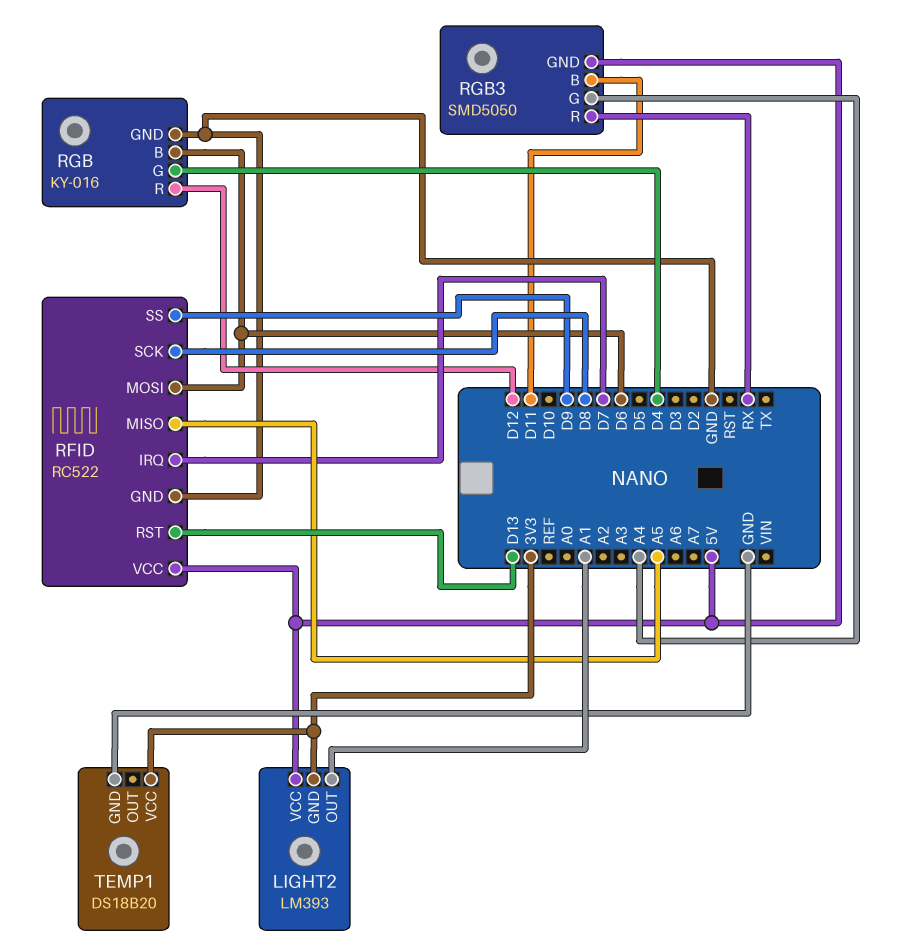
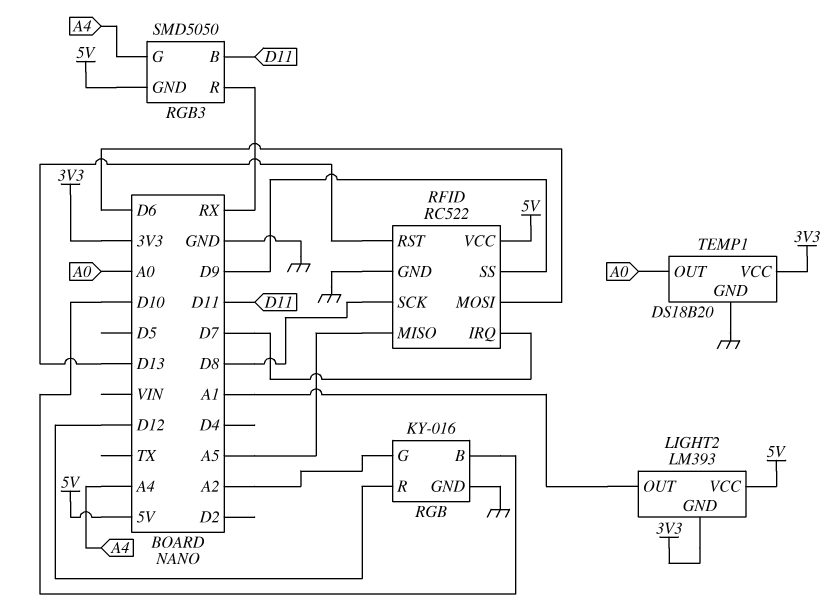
RGB pin B: D6 -> D10
RGB pin G: D4 -> A2
TEMP1 pin OUT: none -> A0

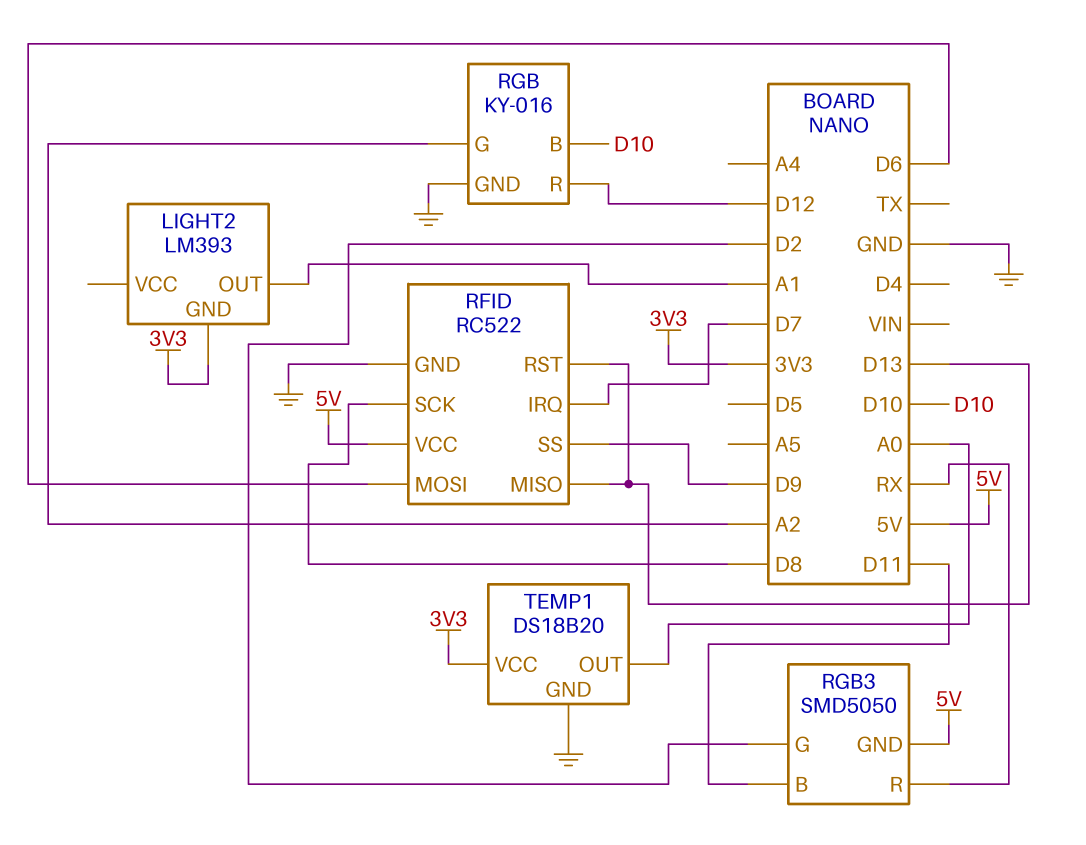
LIGHT2 pin VCC: 5V -> none
RFID pin MISO: A5 -> D13
RGB3 pin G: A4 -> D2

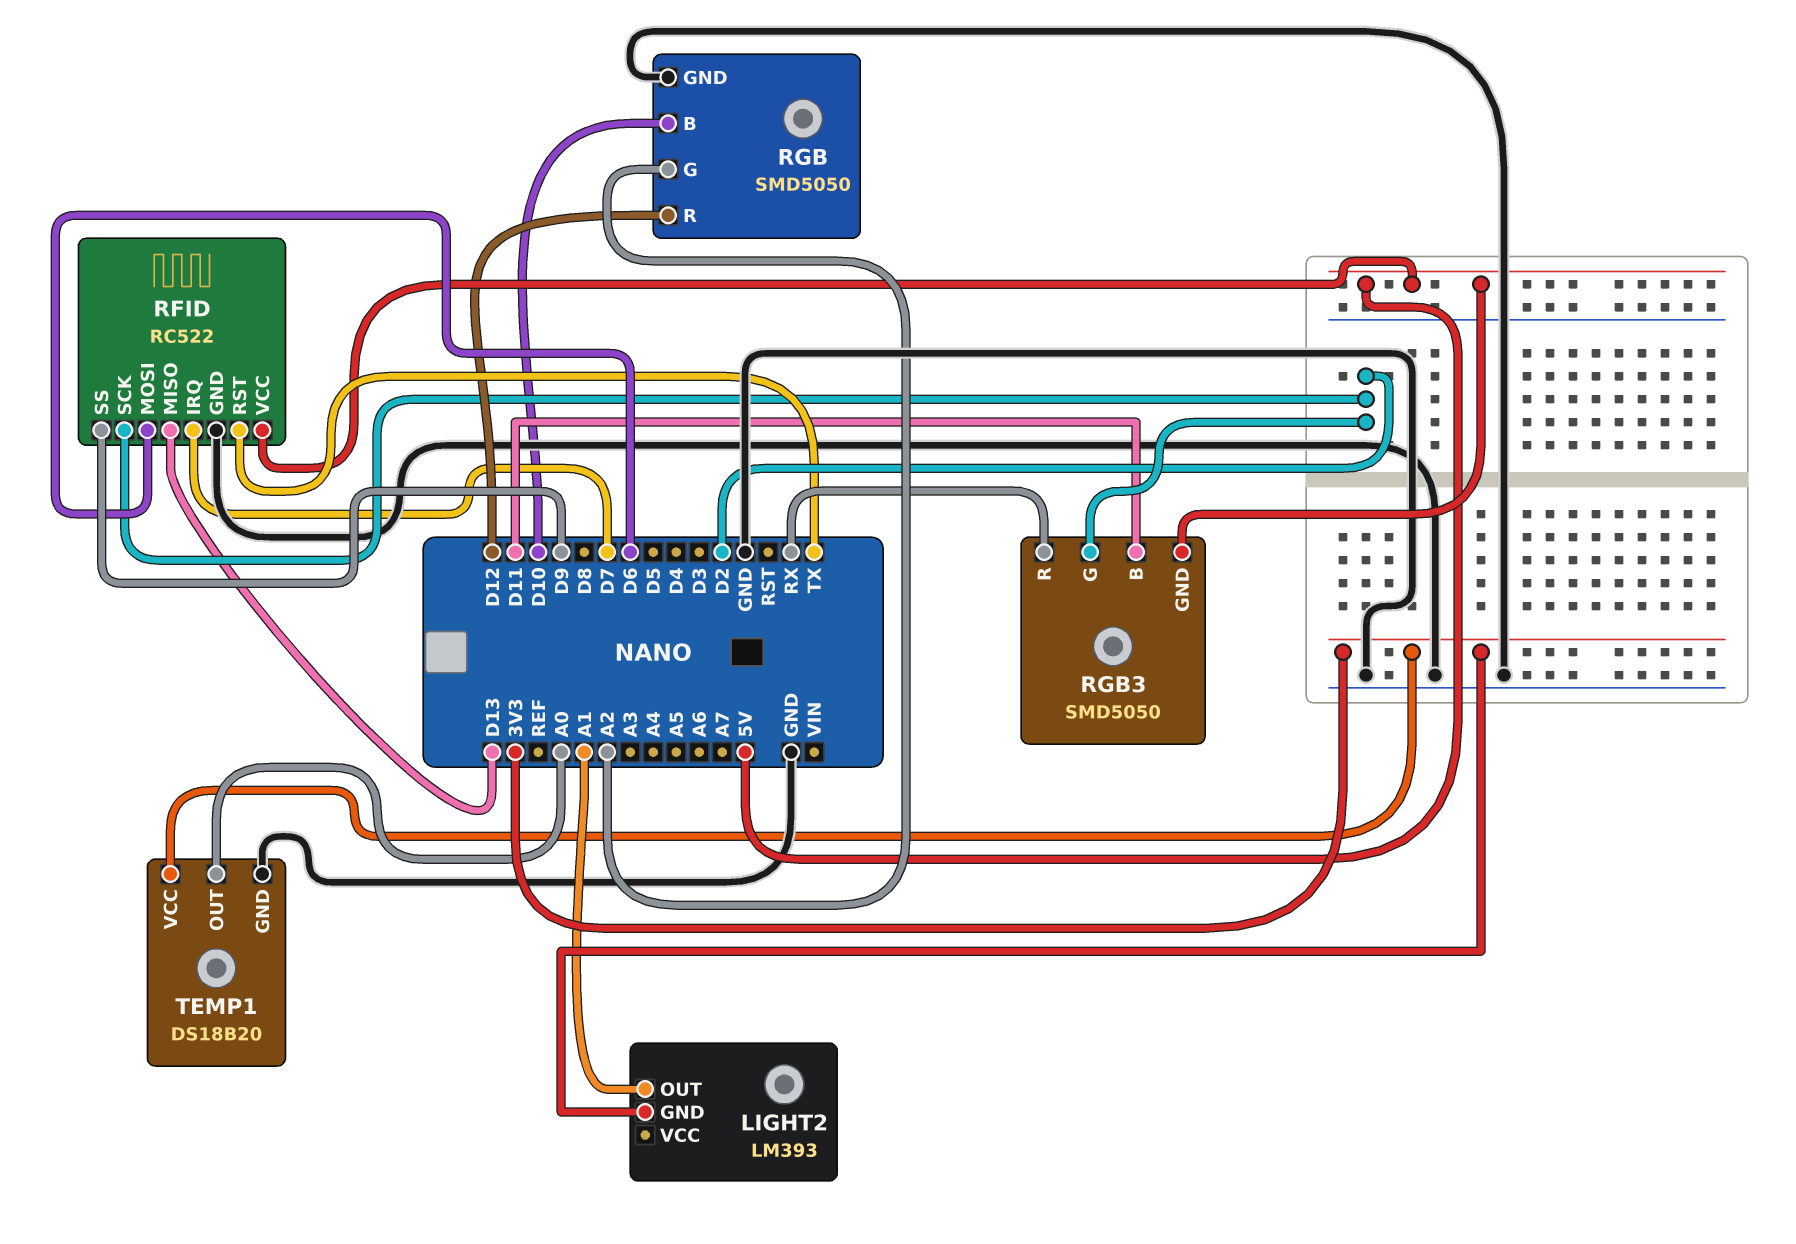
RFID pin RST: D13 -> TX
RFID pin SCK: D8 -> D2
RGB: KY-016 -> SMD5050

